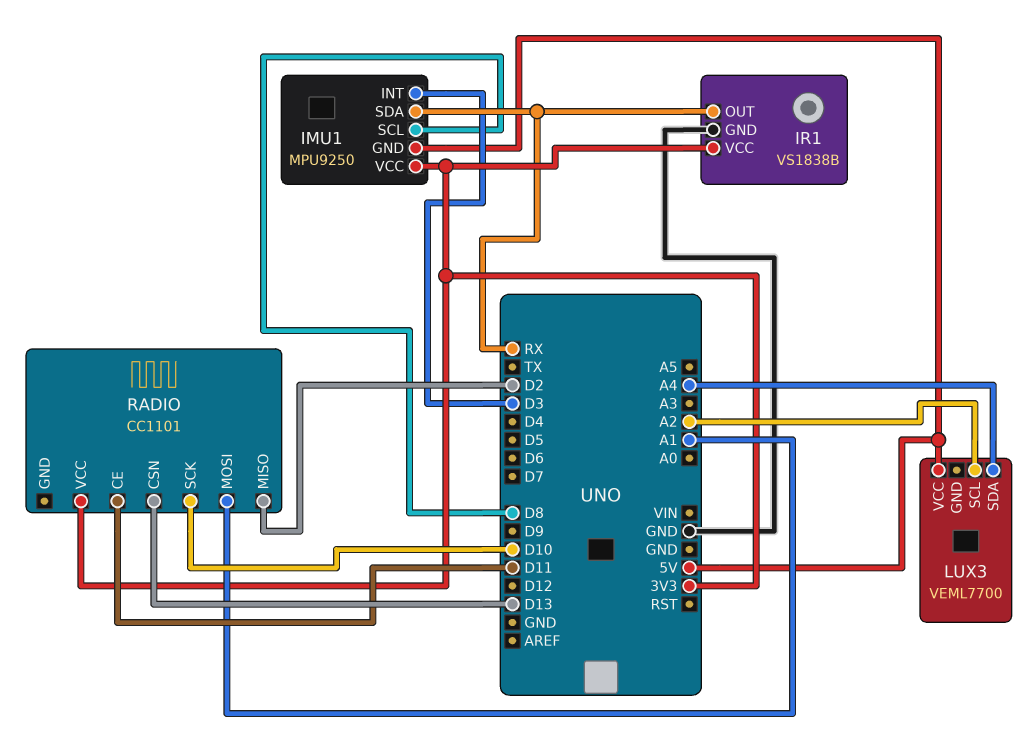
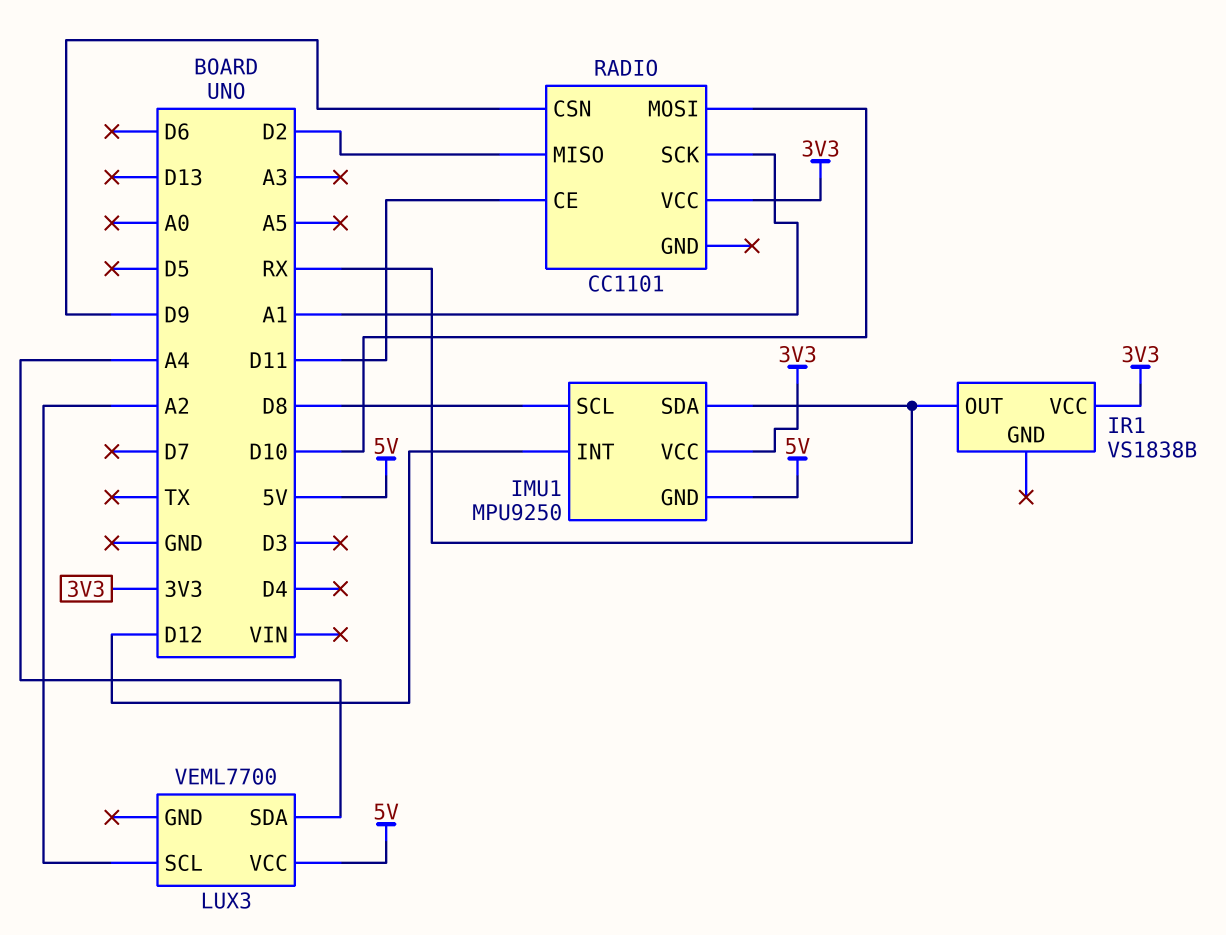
IMU1 pin INT: D3 -> D12
IR1 pin GND: GND -> none
RADIO pin CSN: D13 -> D9
RADIO pin MOSI: A1 -> D10
RADIO pin SCK: D10 -> A1

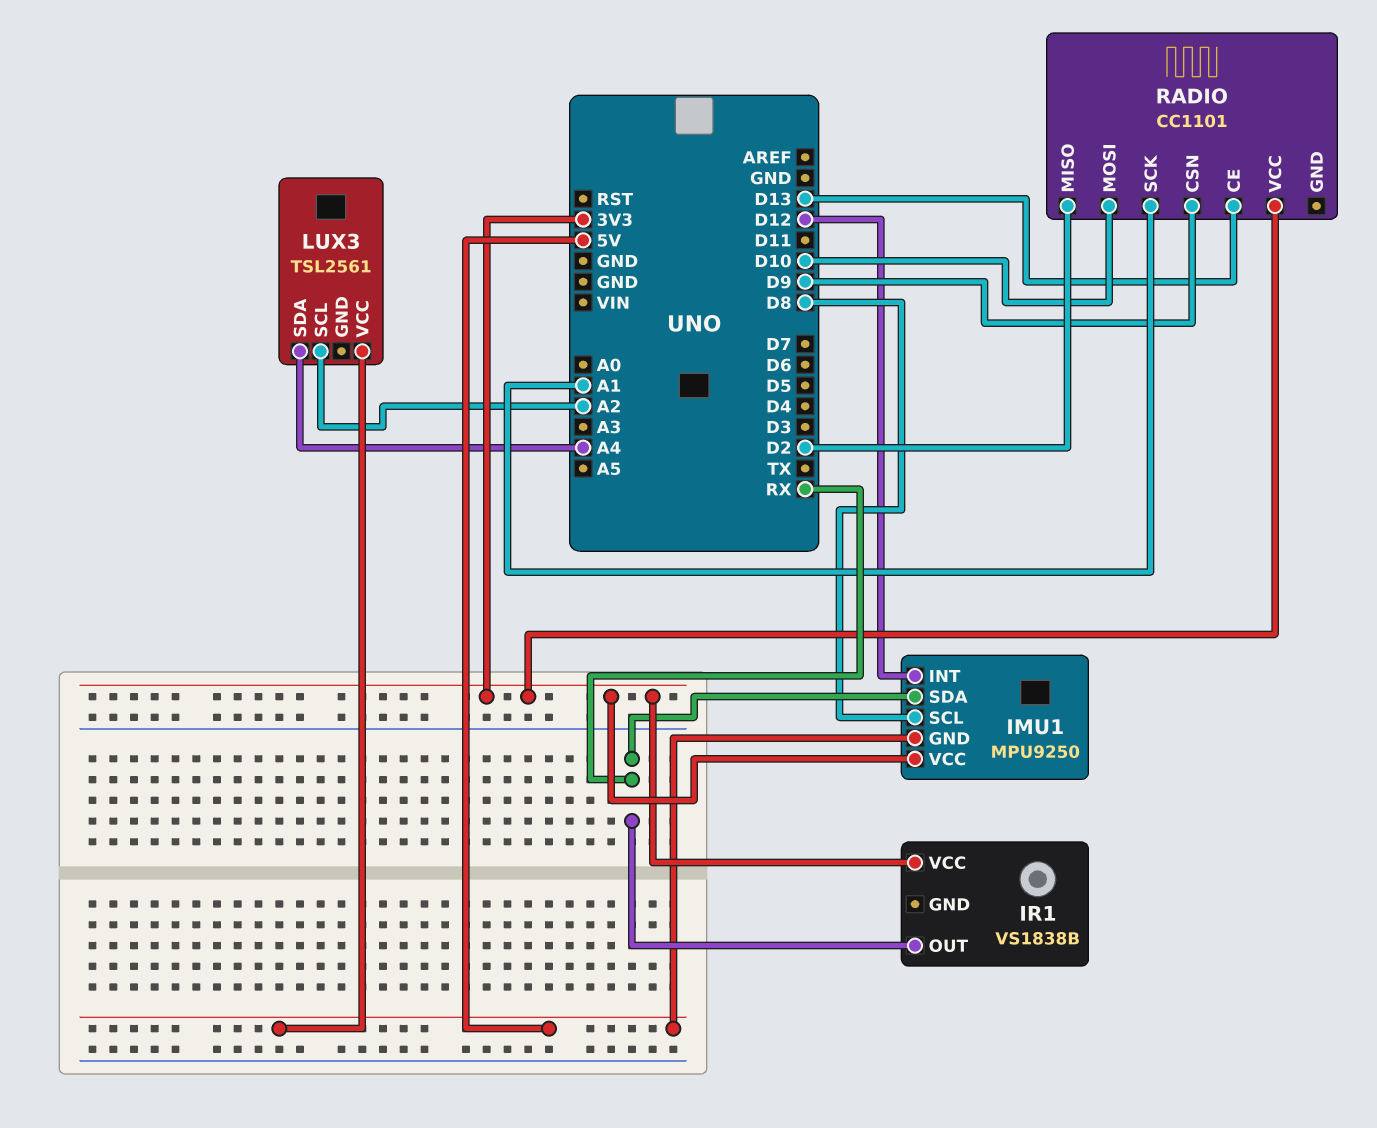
LUX3: VEML7700 -> TSL2561
RADIO pin CE: D11 -> D13

